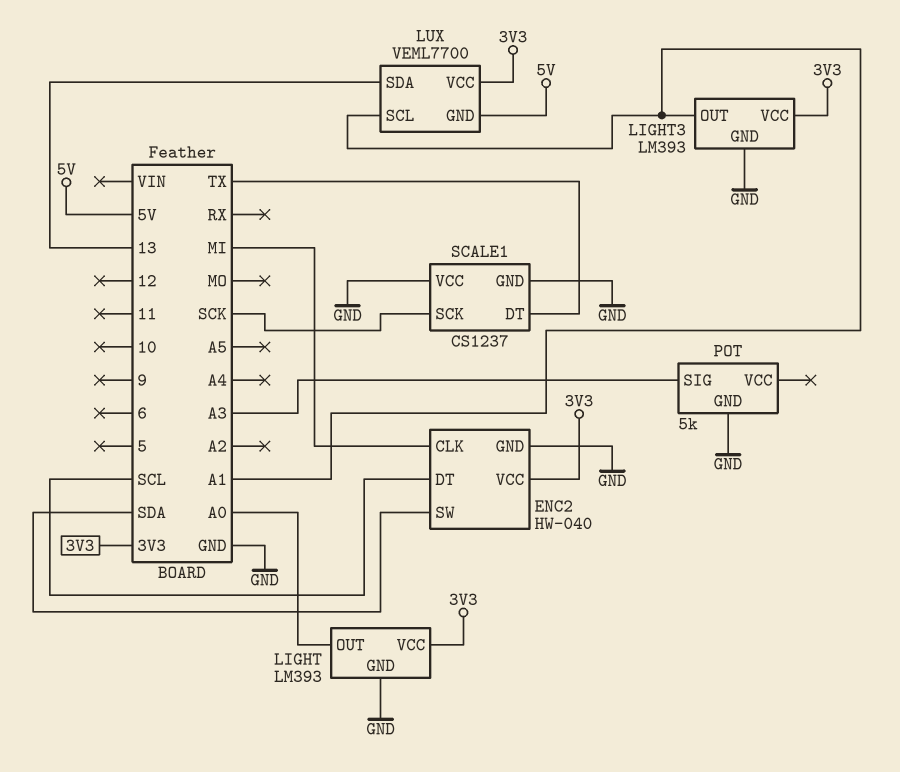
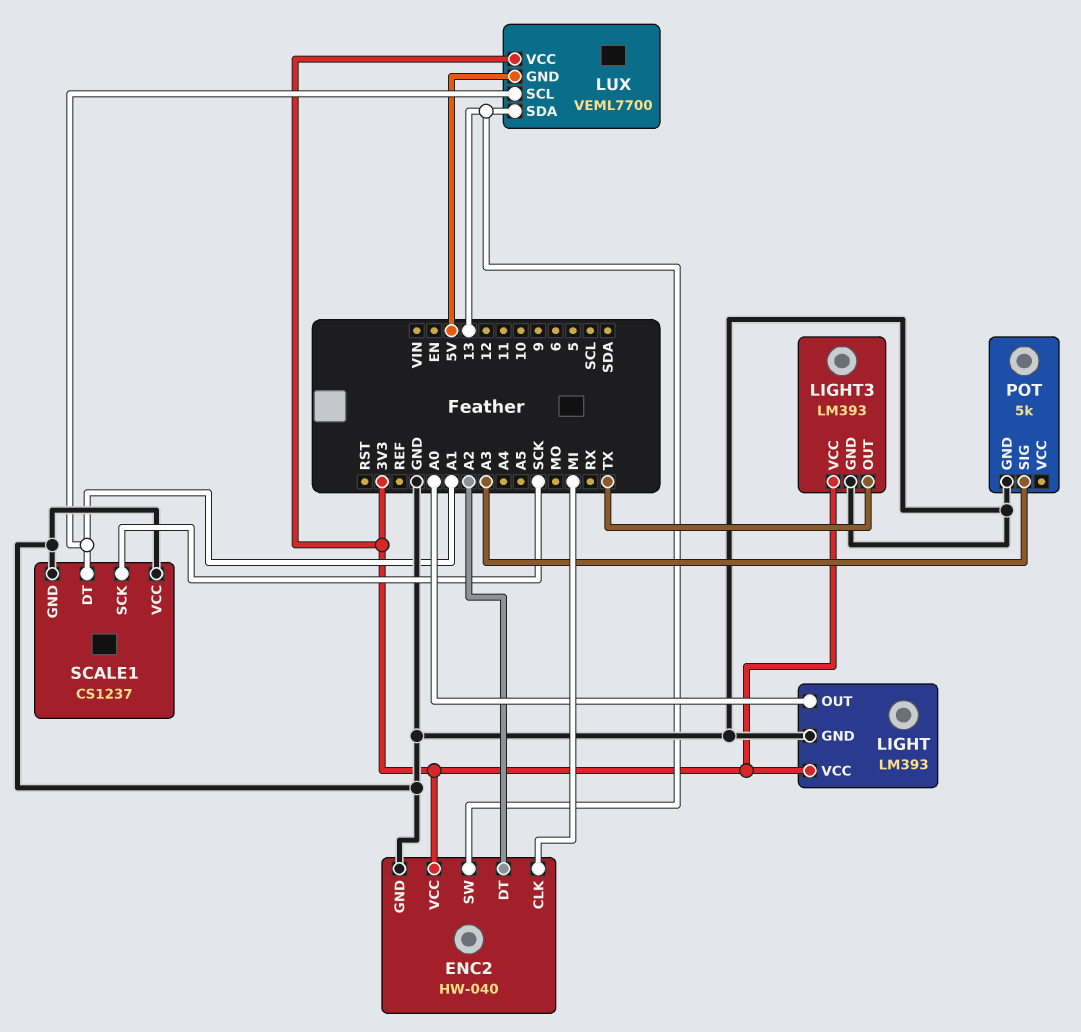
ENC2 pin DT: SCL -> A2
ENC2 pin SW: SDA -> 13
LIGHT3 pin OUT: A1 -> TX
SCALE1 pin DT: TX -> A1

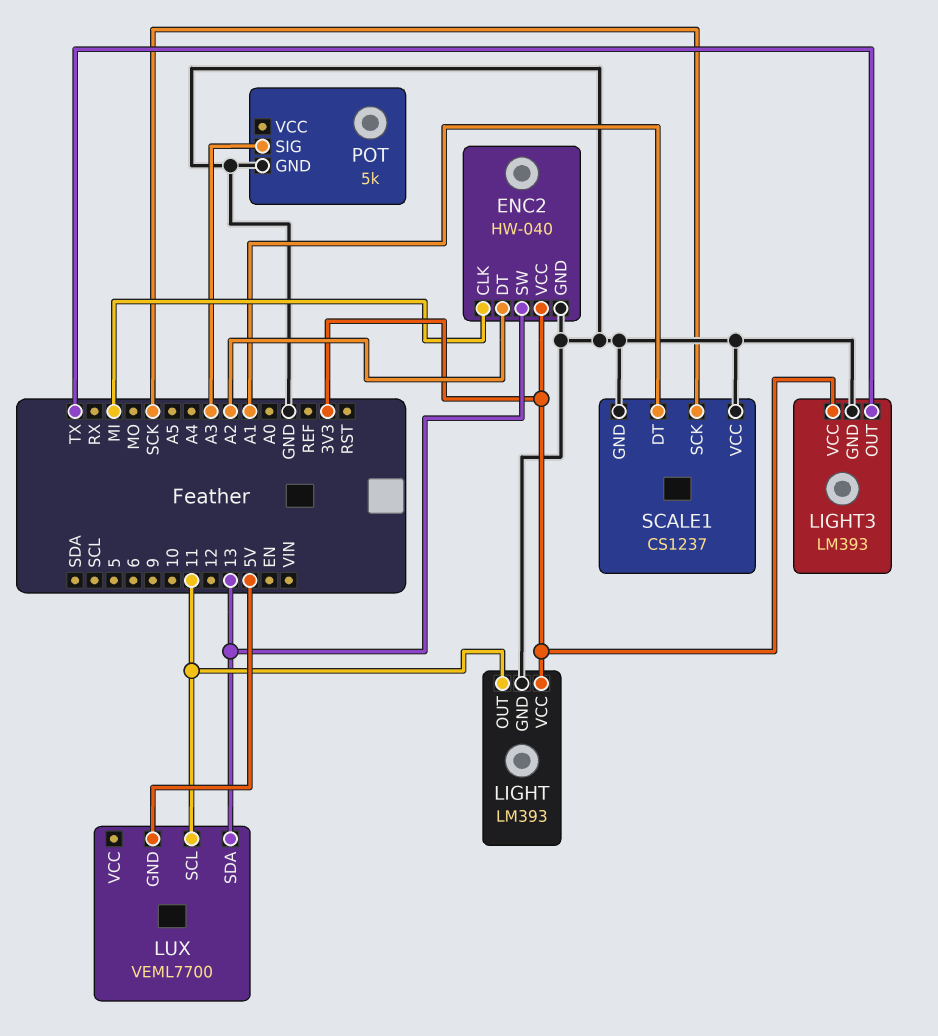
LIGHT pin OUT: A0 -> 11
LUX pin SCL: A1 -> 11
LUX pin VCC: 3V3 -> none

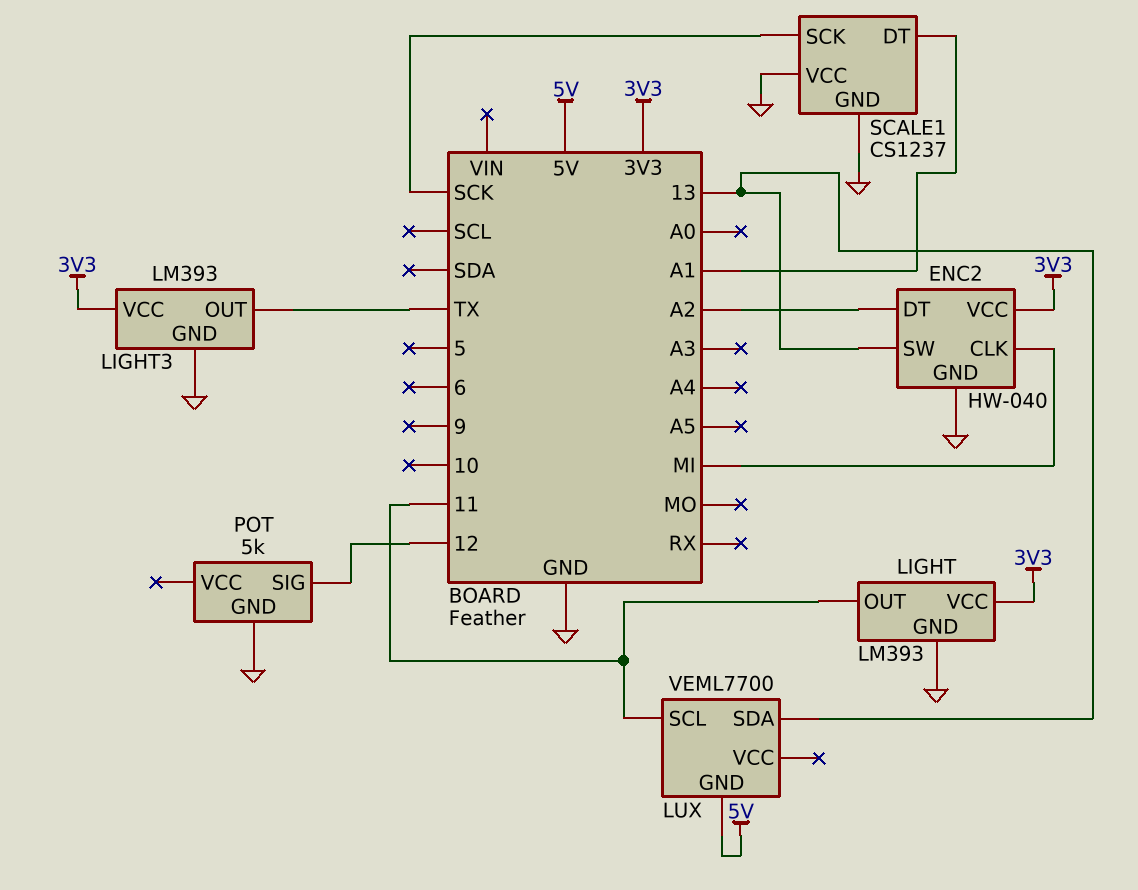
POT pin SIG: A3 -> 12

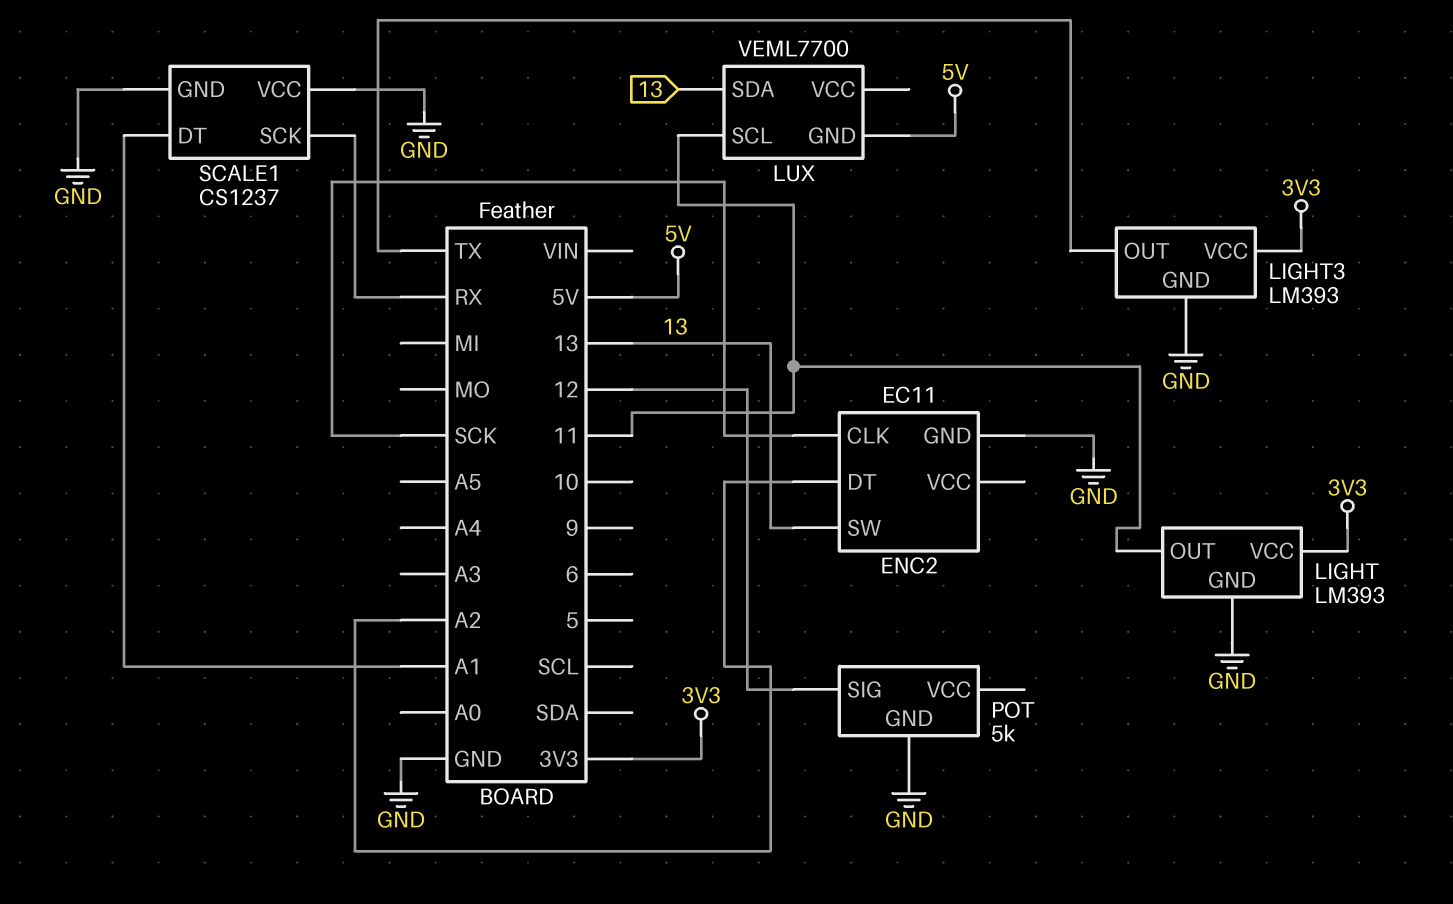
ENC2: HW-040 -> EC11
ENC2 pin CLK: MI -> SCK
ENC2 pin VCC: 3V3 -> none
SCALE1 pin SCK: SCK -> RX

